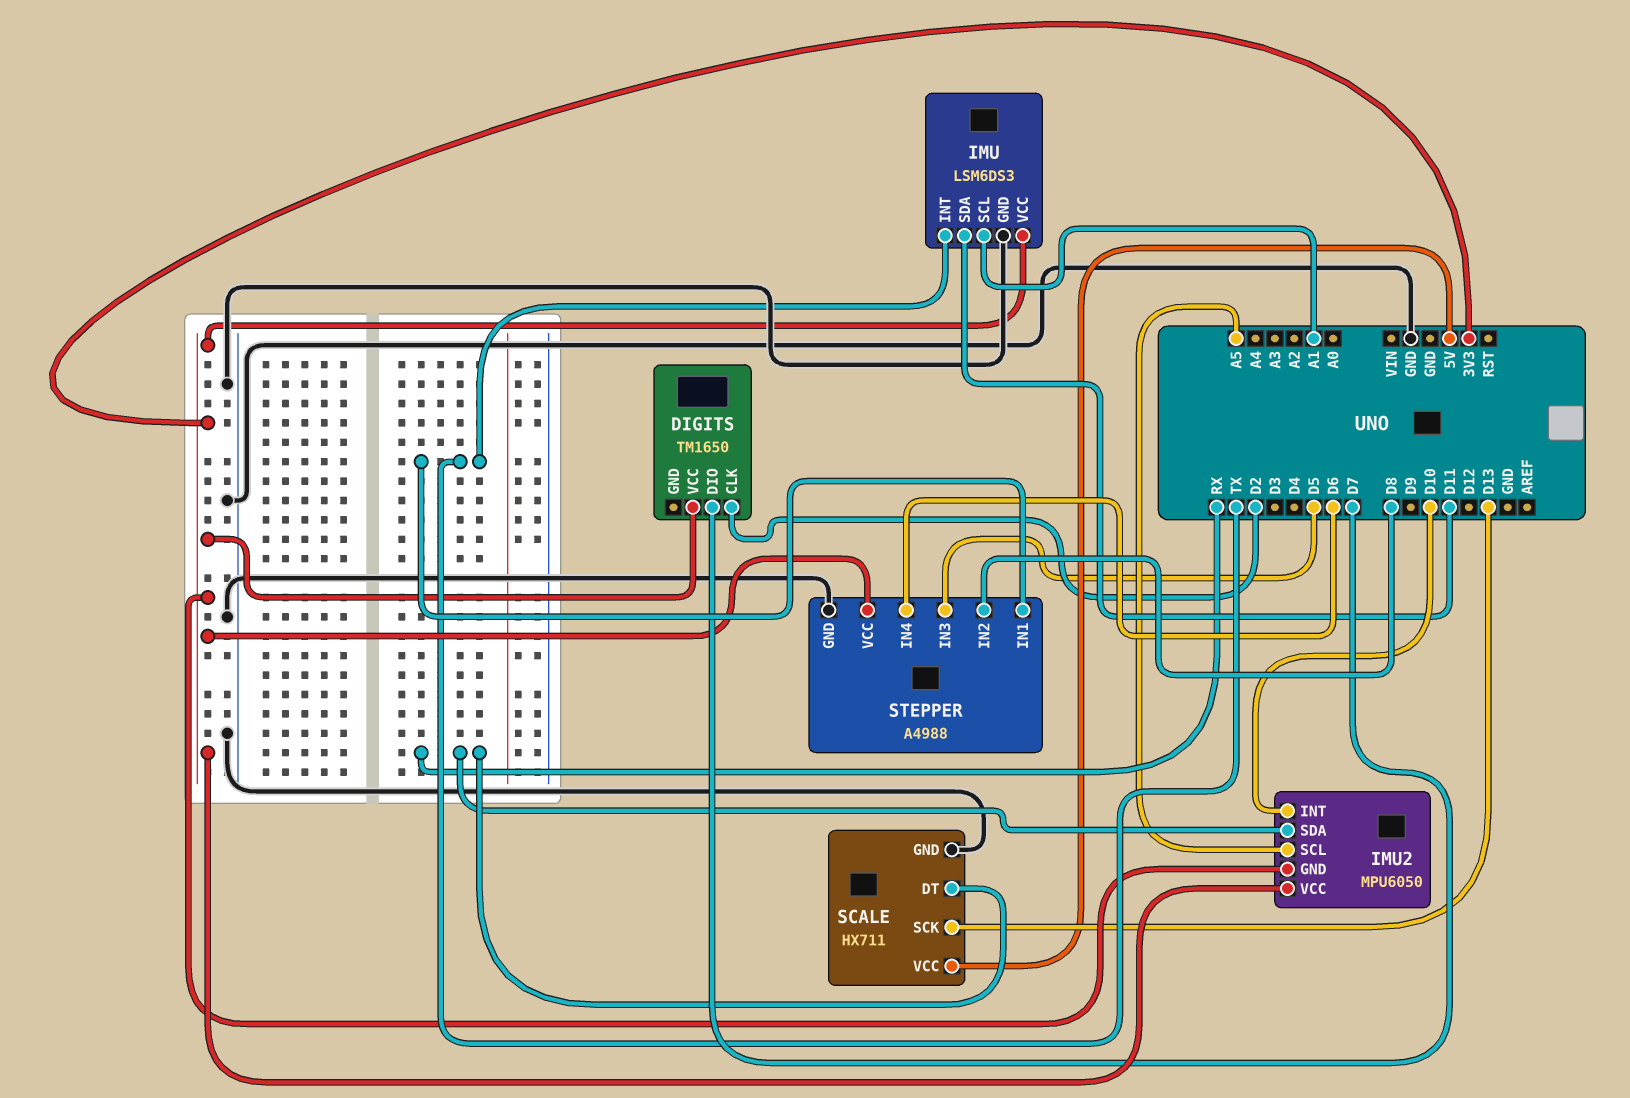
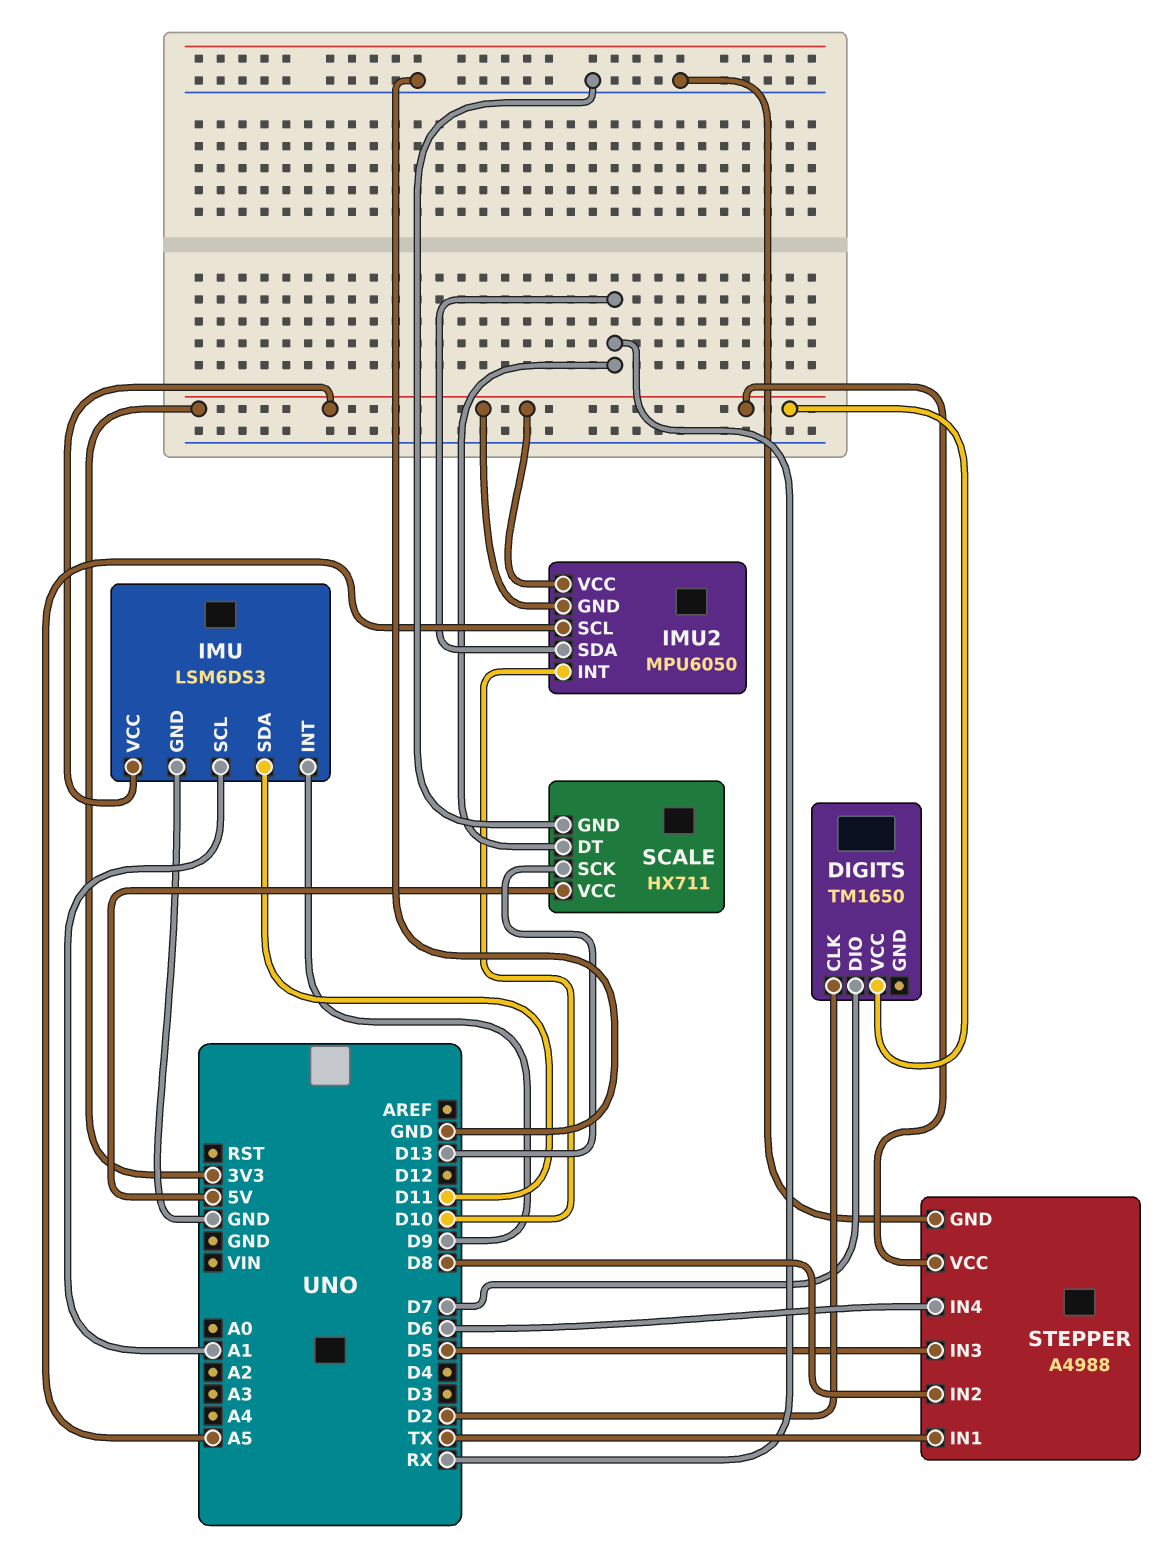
IMU pin INT: TX -> D9

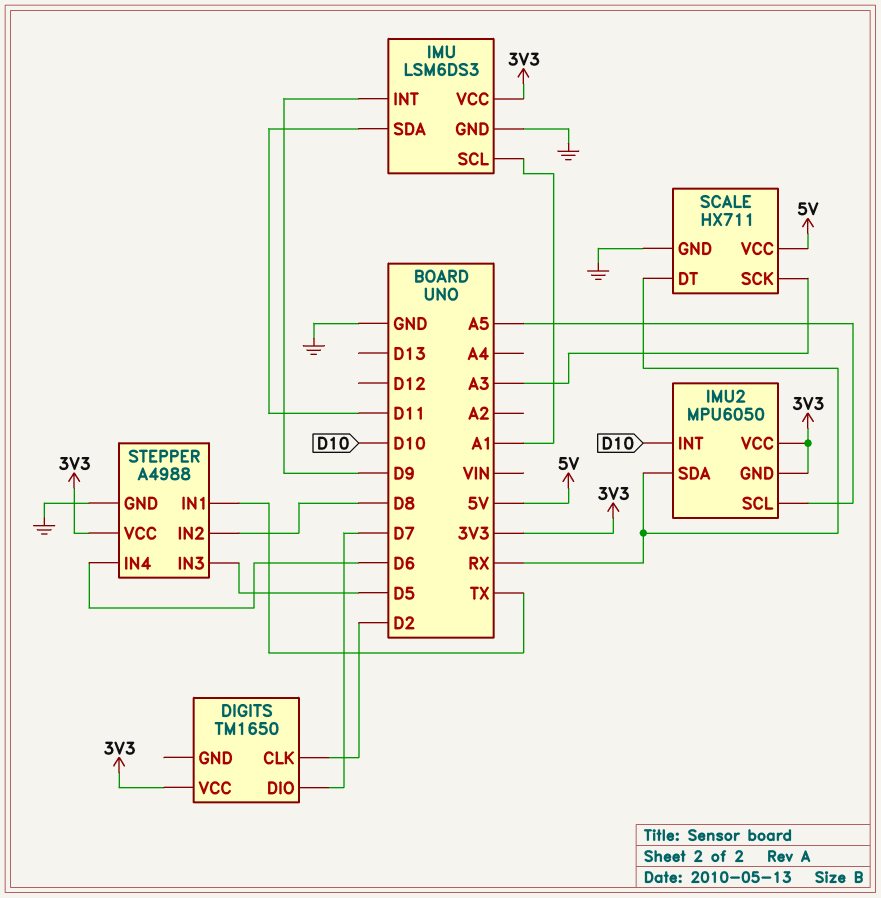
SCALE pin SCK: D13 -> A3

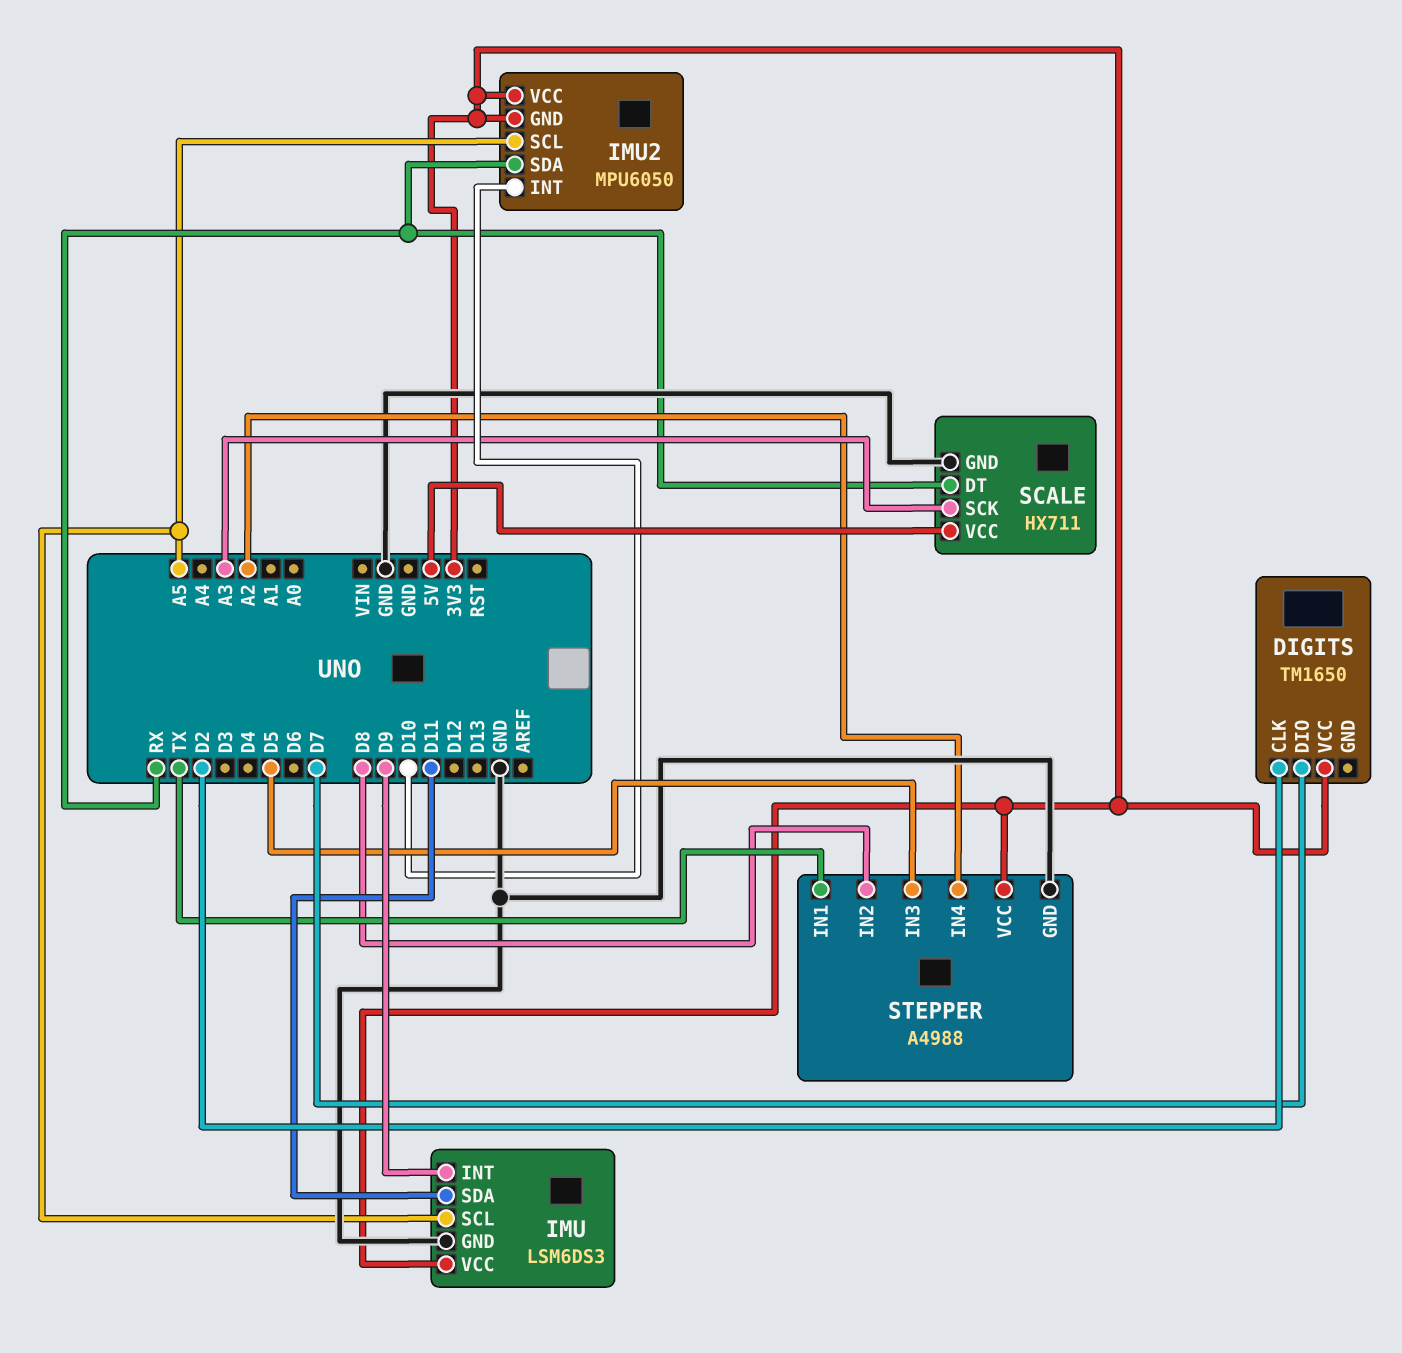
IMU pin SCL: A1 -> A5
STEPPER pin IN4: D6 -> A2

